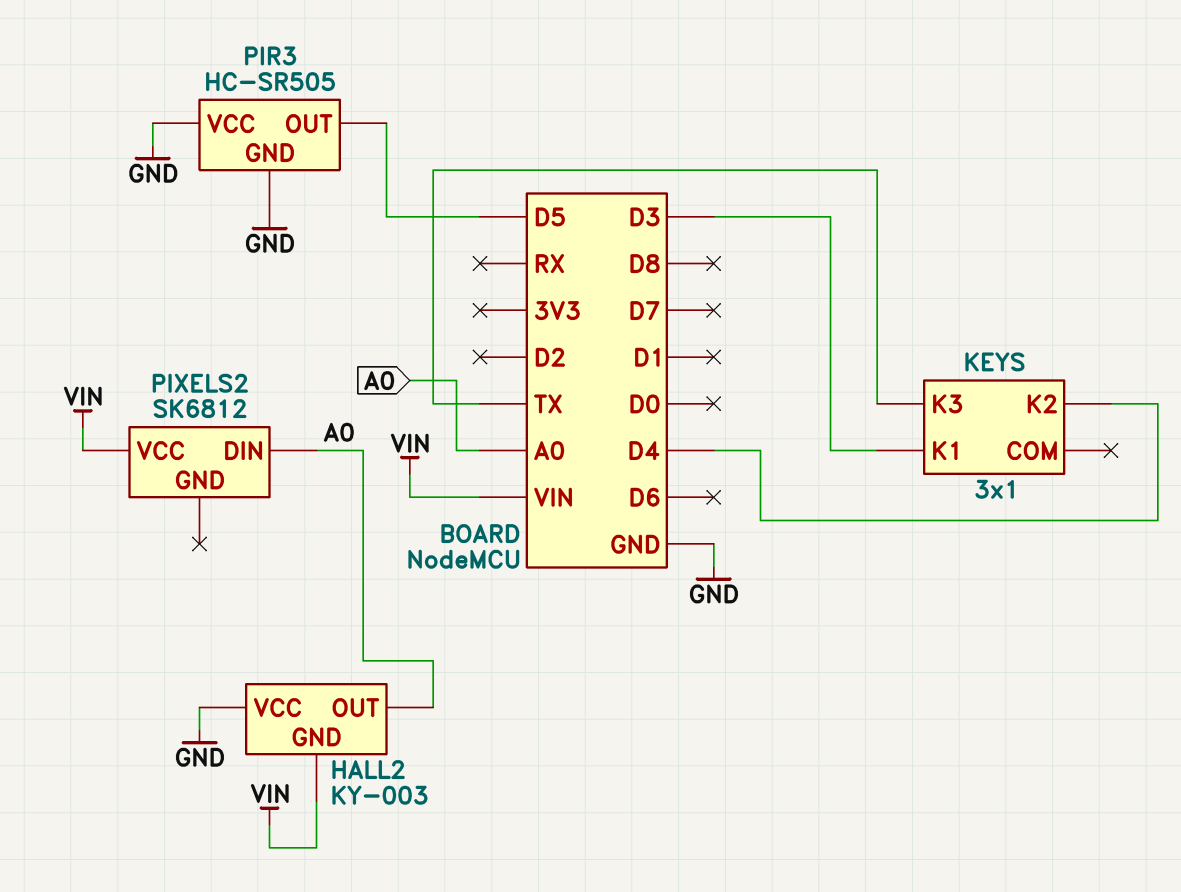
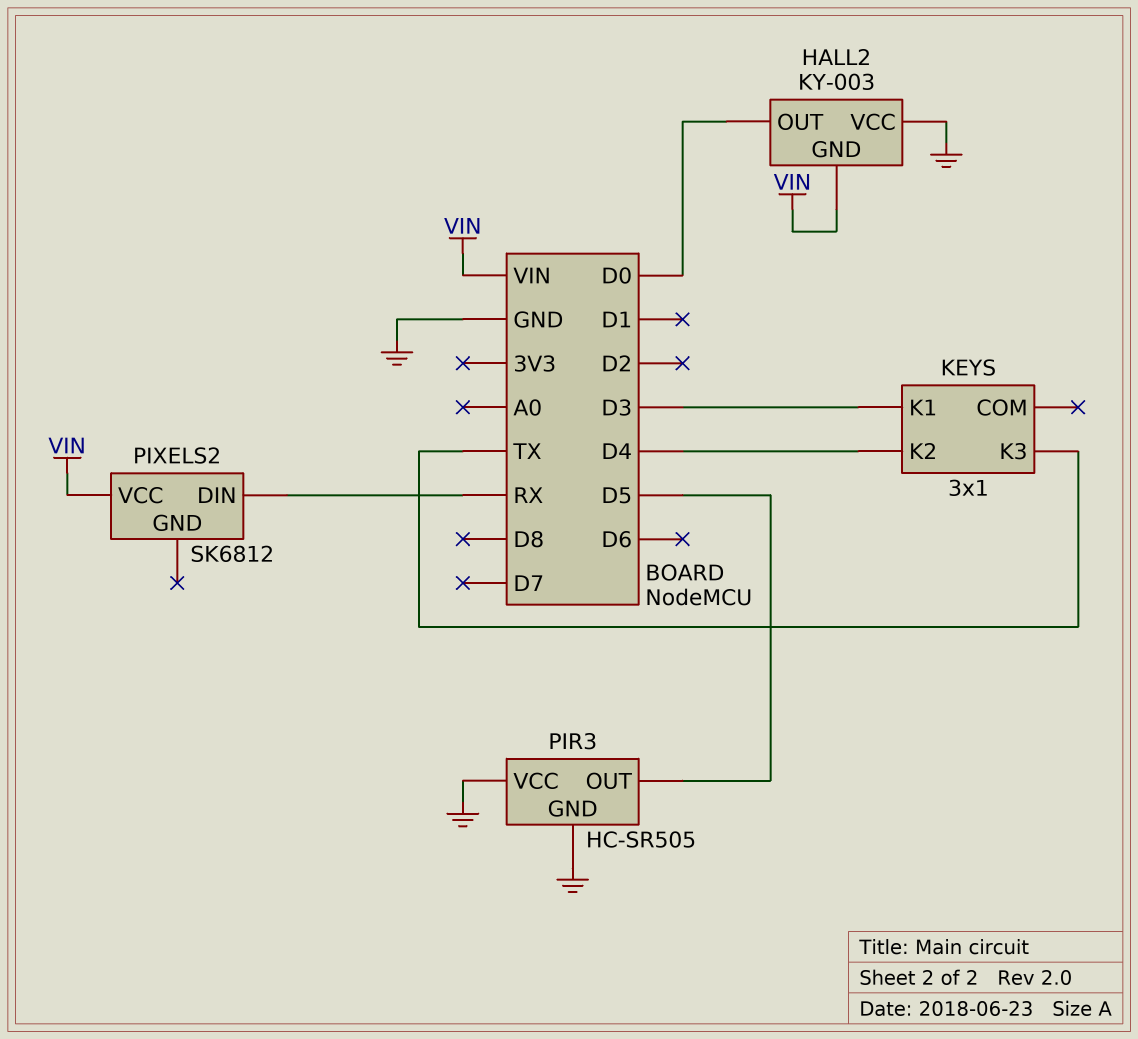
HALL2 pin OUT: A0 -> D0
PIXELS2 pin DIN: A0 -> RX

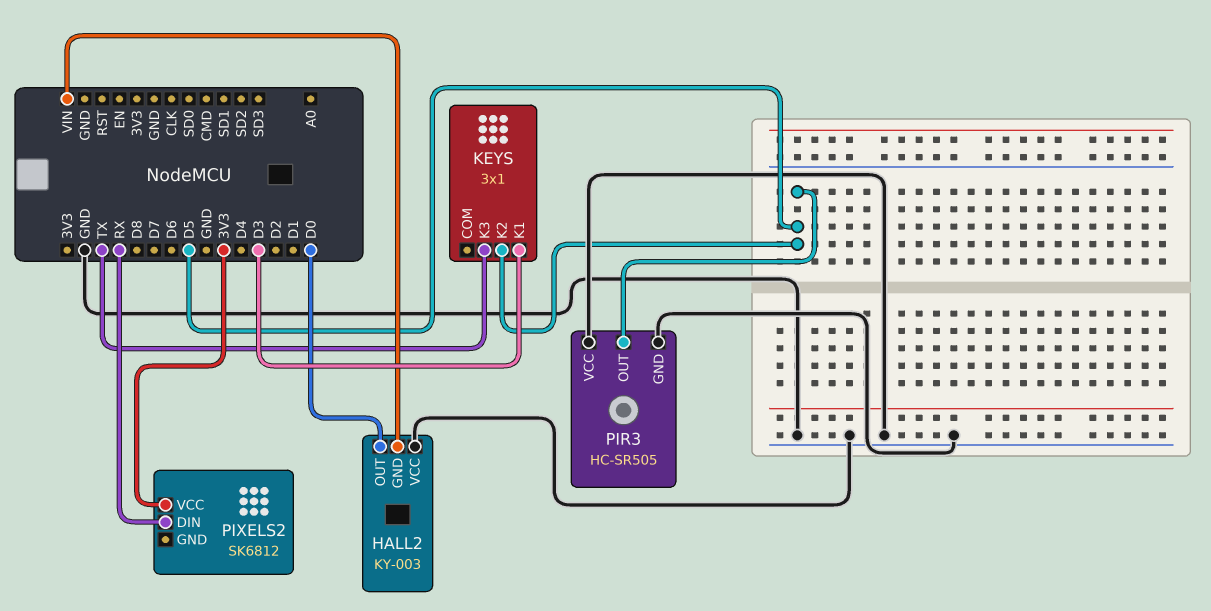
KEYS pin K2: D4 -> D5
PIXELS2 pin VCC: VIN -> 3V3

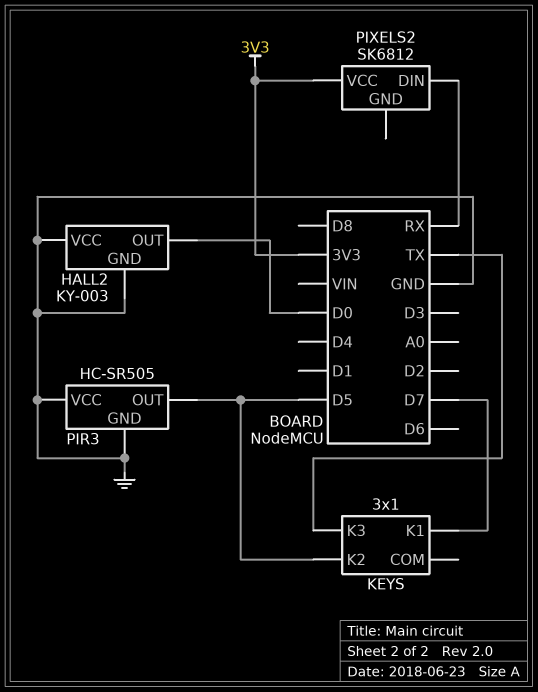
HALL2 pin GND: VIN -> GND
KEYS pin K1: D3 -> D7

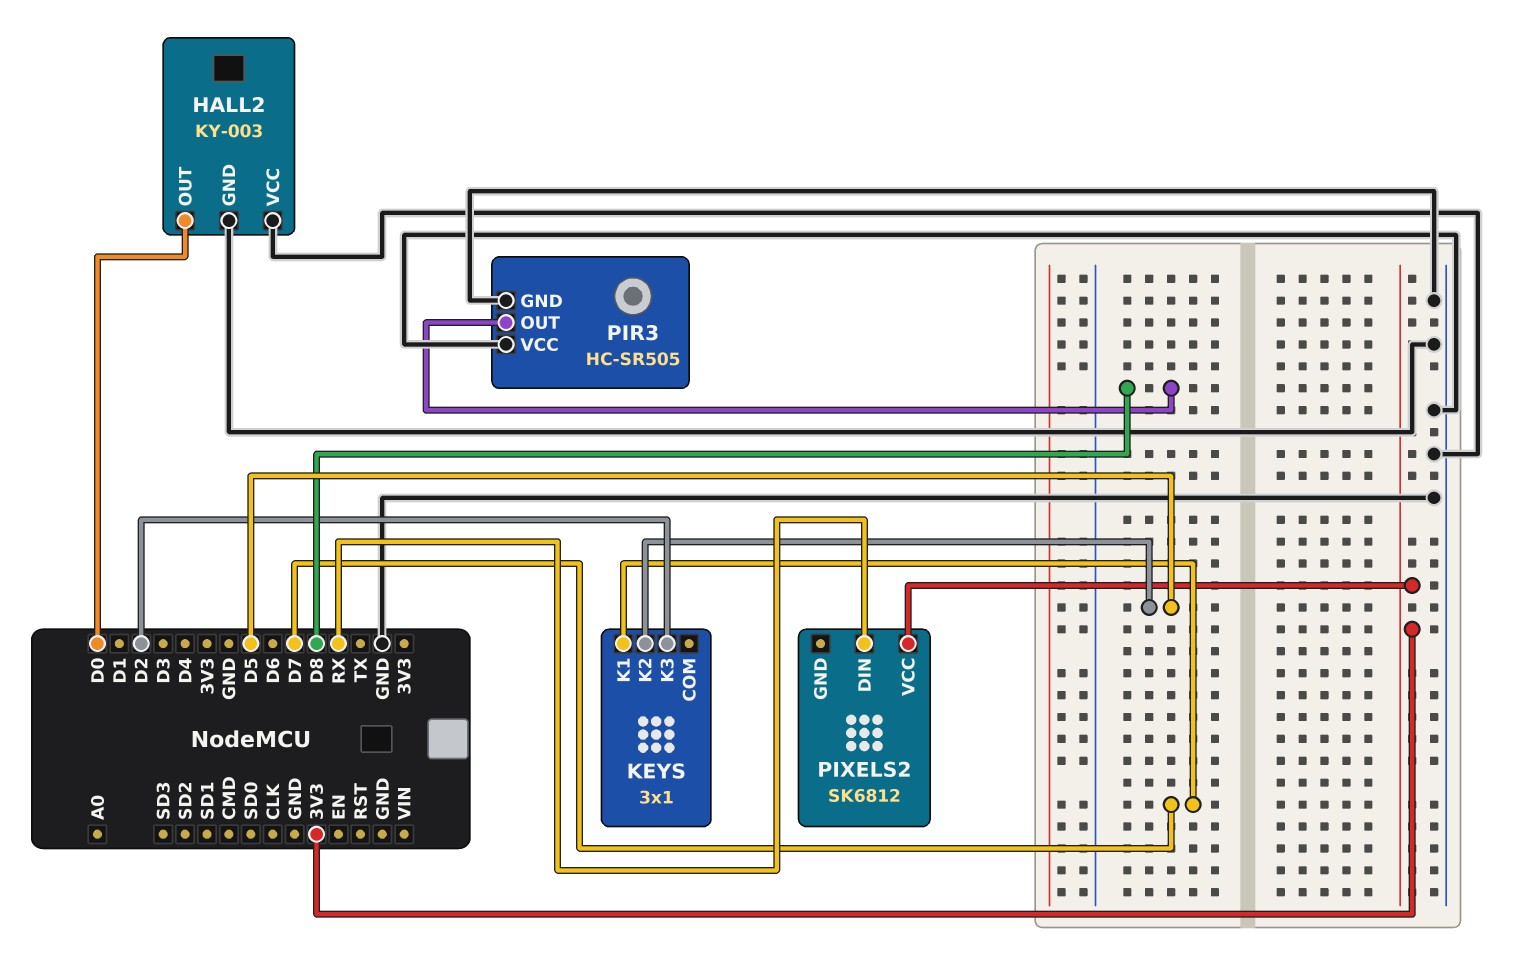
KEYS pin K3: TX -> D2
PIR3 pin OUT: D5 -> D8

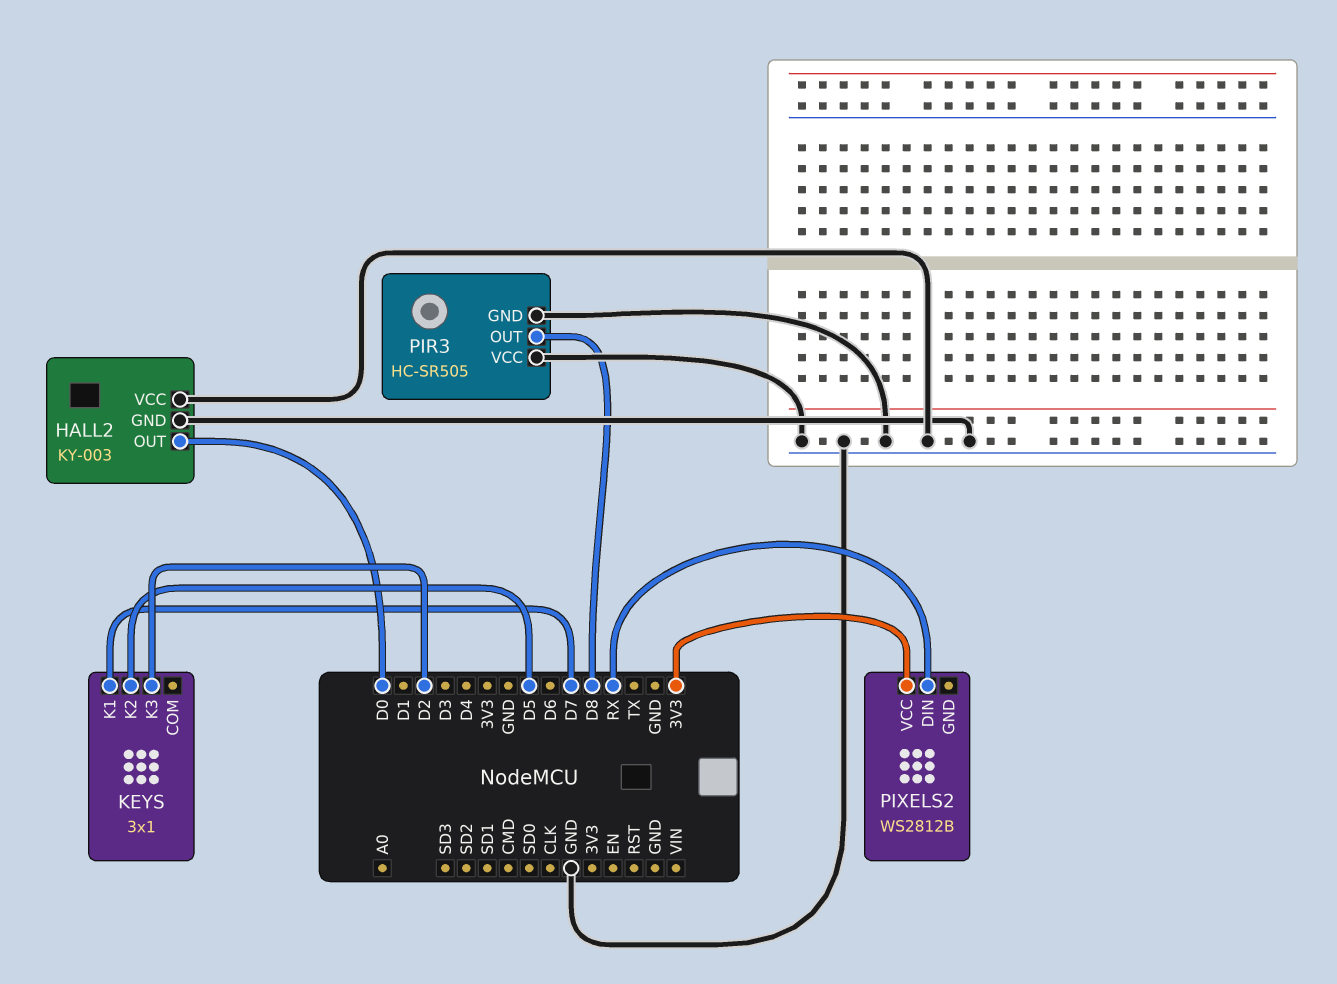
PIXELS2: SK6812 -> WS2812B

